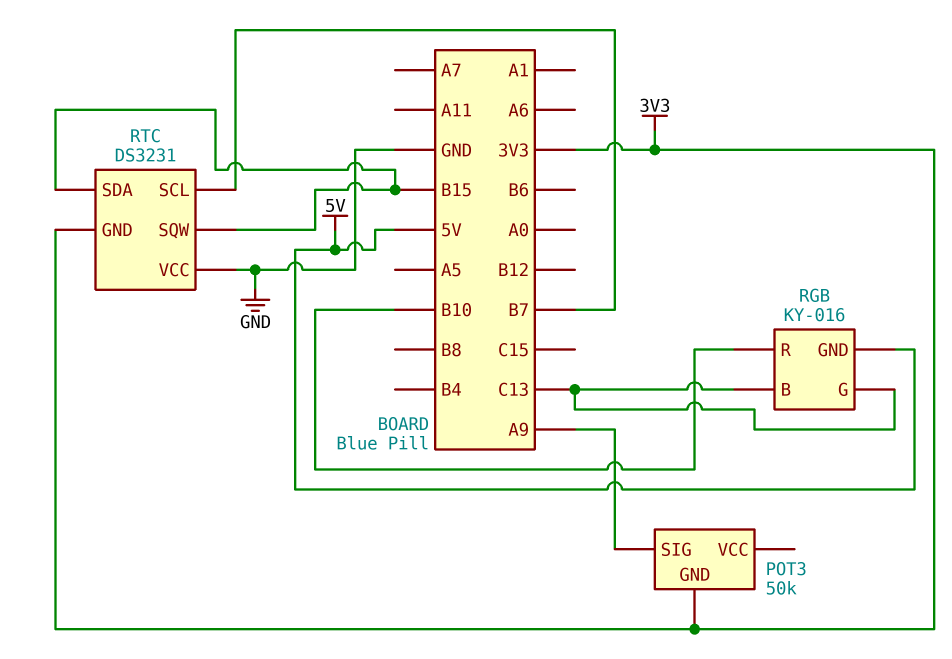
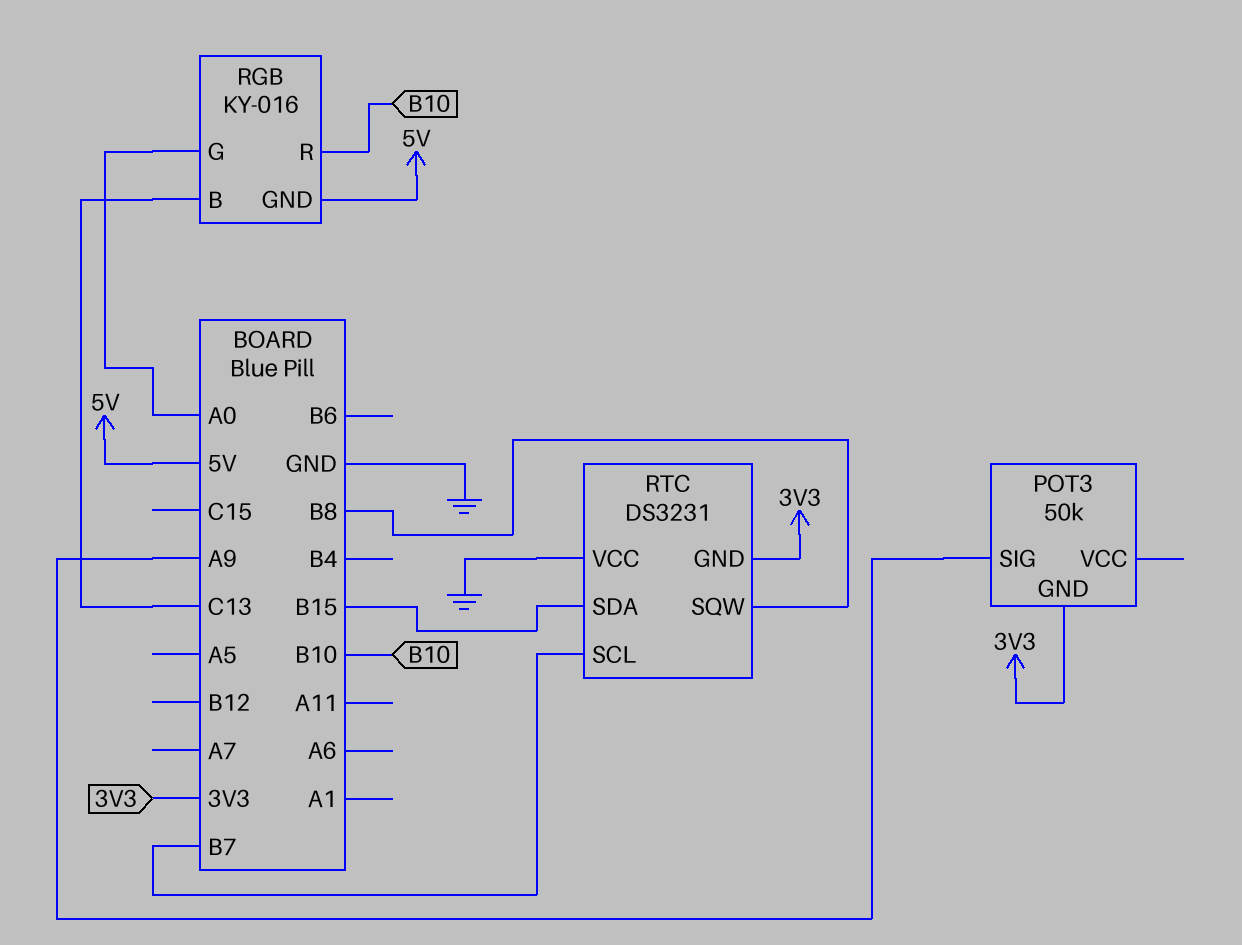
RGB pin G: C13 -> A0
RTC pin SQW: B15 -> B8

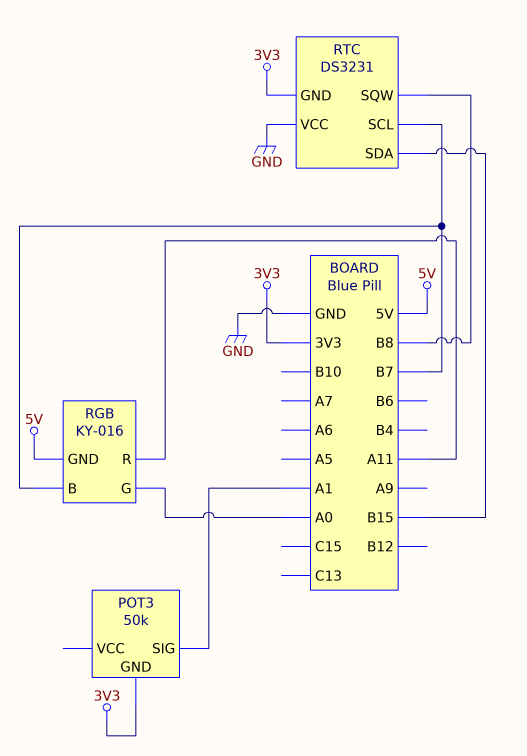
POT3 pin SIG: A9 -> A1
RGB pin B: C13 -> B7
RGB pin R: B10 -> A11

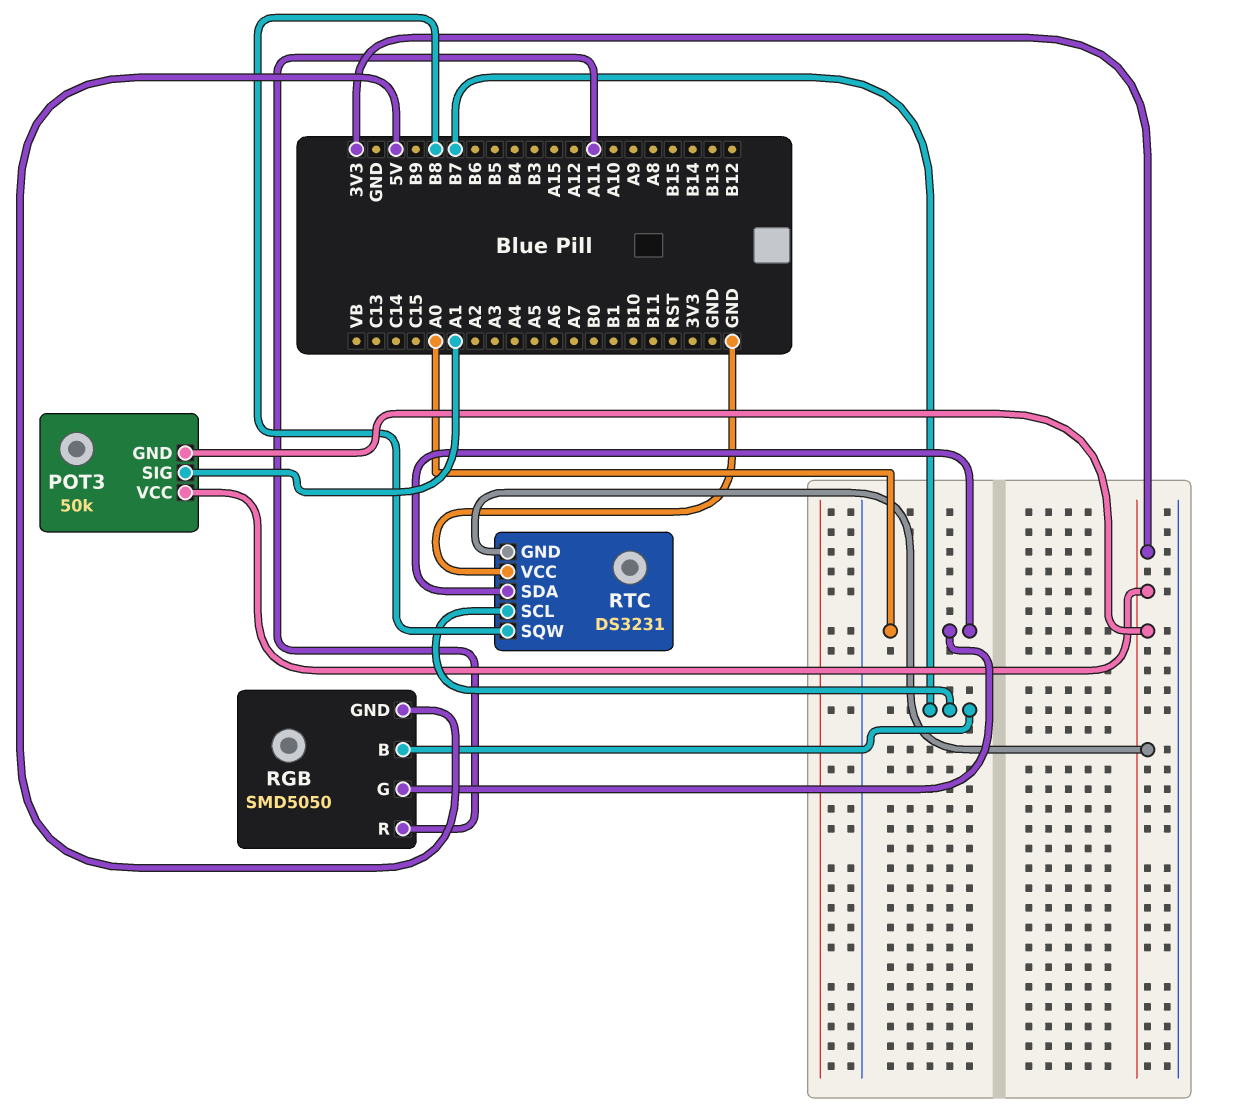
POT3 pin VCC: none -> 3V3
RGB: KY-016 -> SMD5050
RTC pin SDA: B15 -> A0

